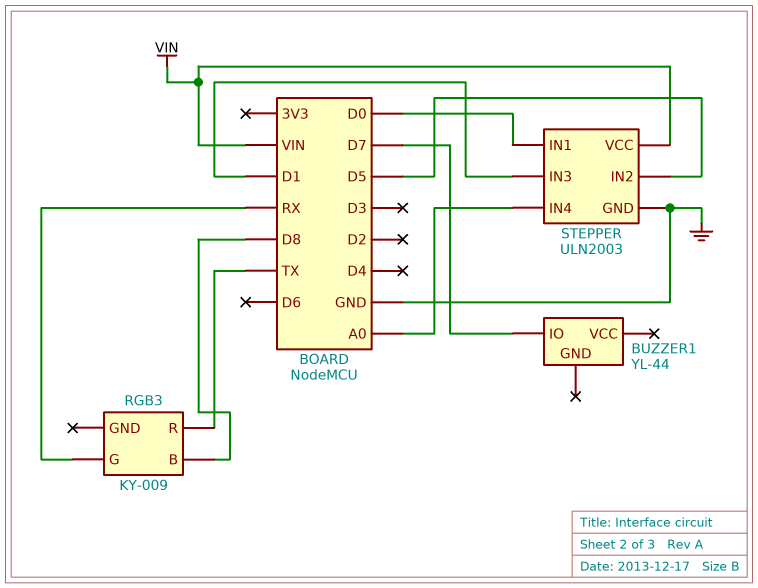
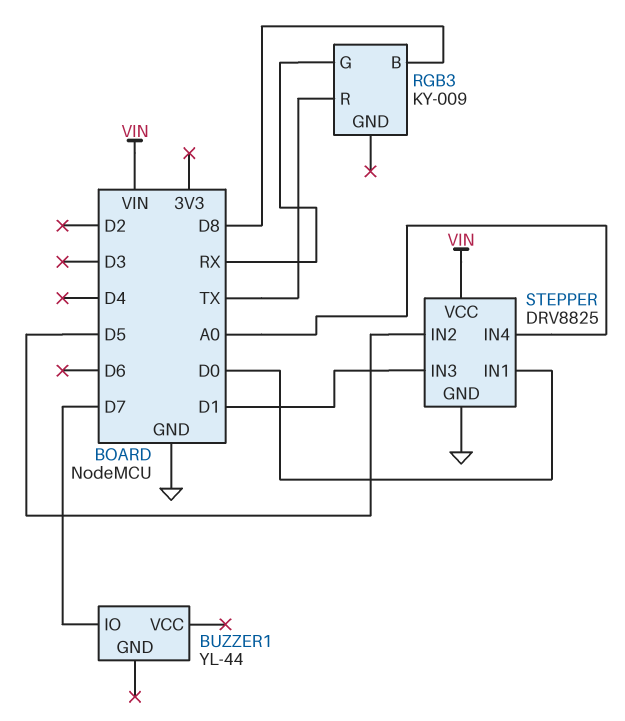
STEPPER: ULN2003 -> DRV8825

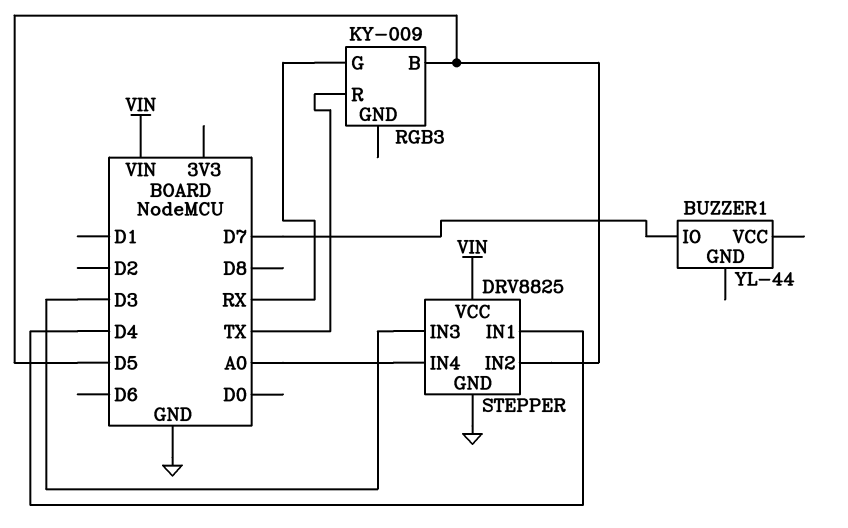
RGB3 pin B: D8 -> D5
STEPPER pin IN1: D0 -> D4
STEPPER pin IN3: D1 -> D3

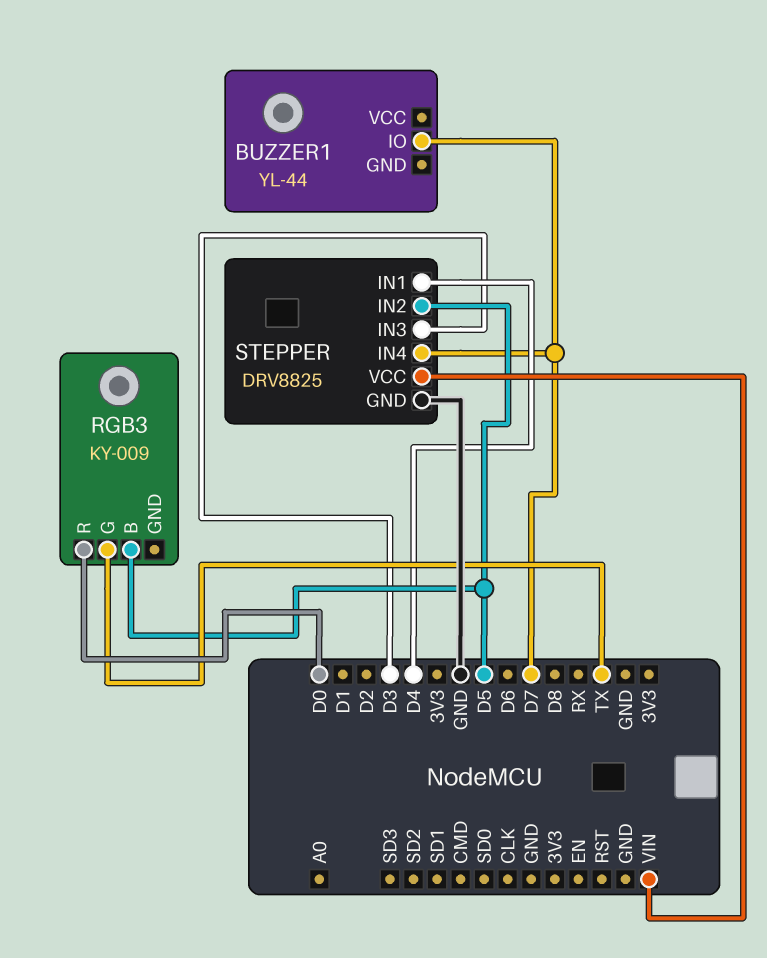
RGB3 pin G: RX -> TX
RGB3 pin R: TX -> D0
STEPPER pin IN4: A0 -> D7

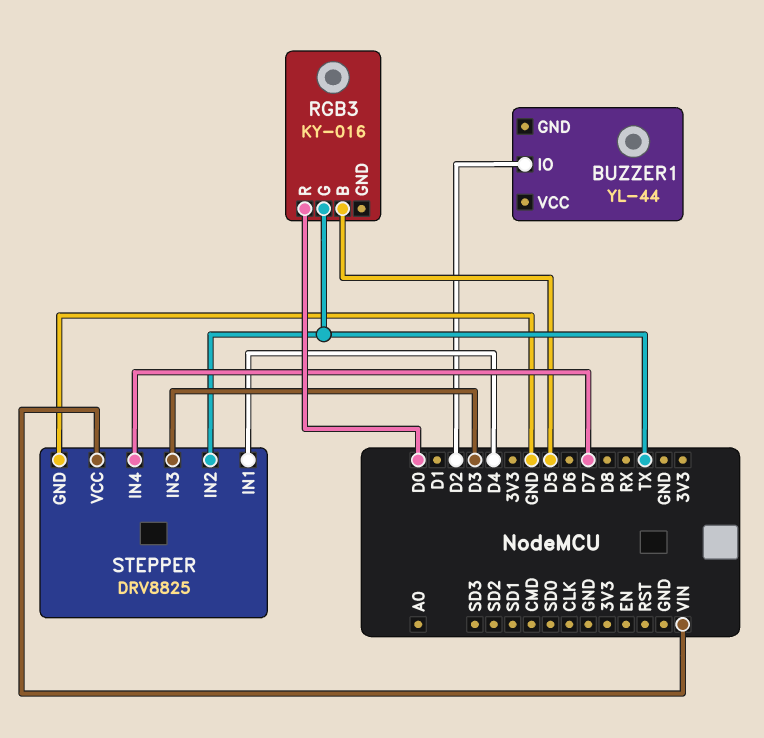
BUZZER1 pin IO: D7 -> D2
RGB3: KY-009 -> KY-016
STEPPER pin IN2: D5 -> TX

